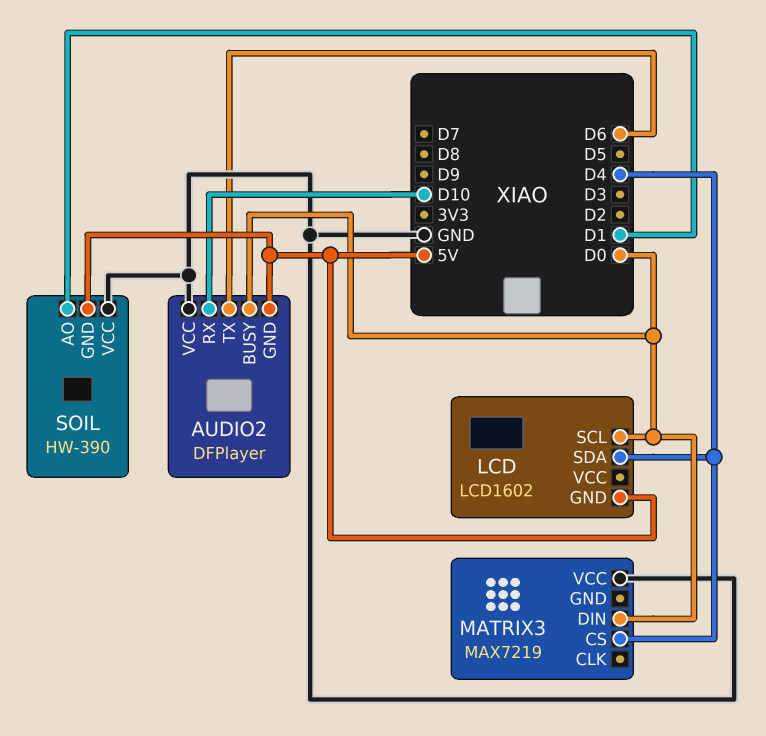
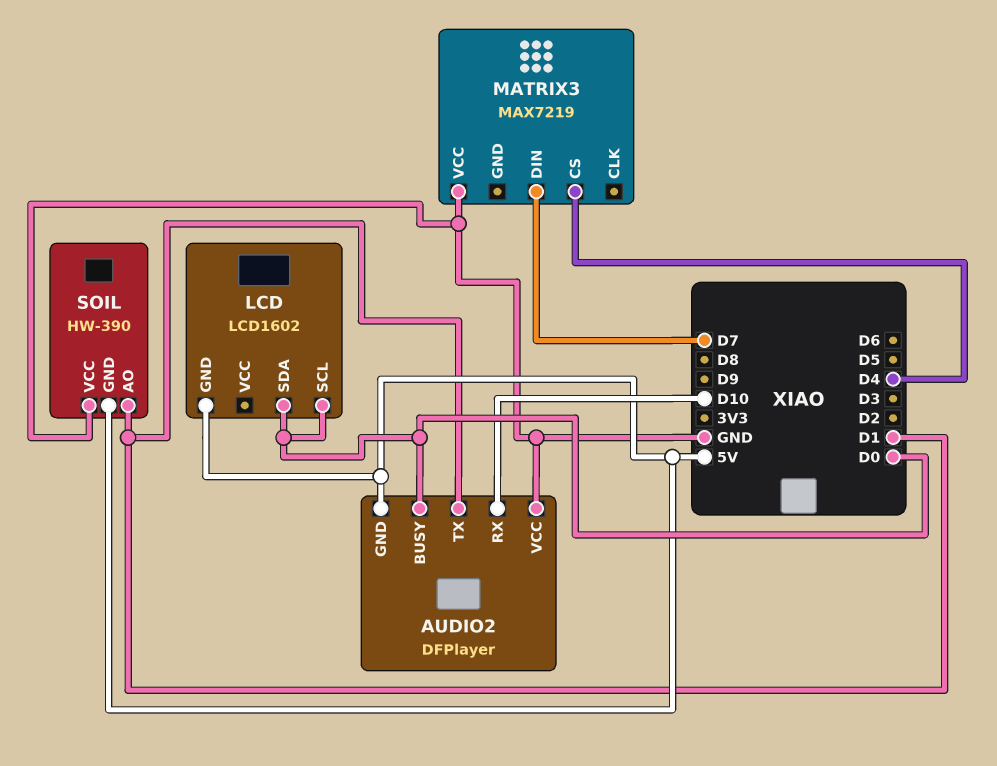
AUDIO2 pin TX: D6 -> D1
LCD pin SDA: D4 -> D0
MATRIX3 pin DIN: D0 -> D7

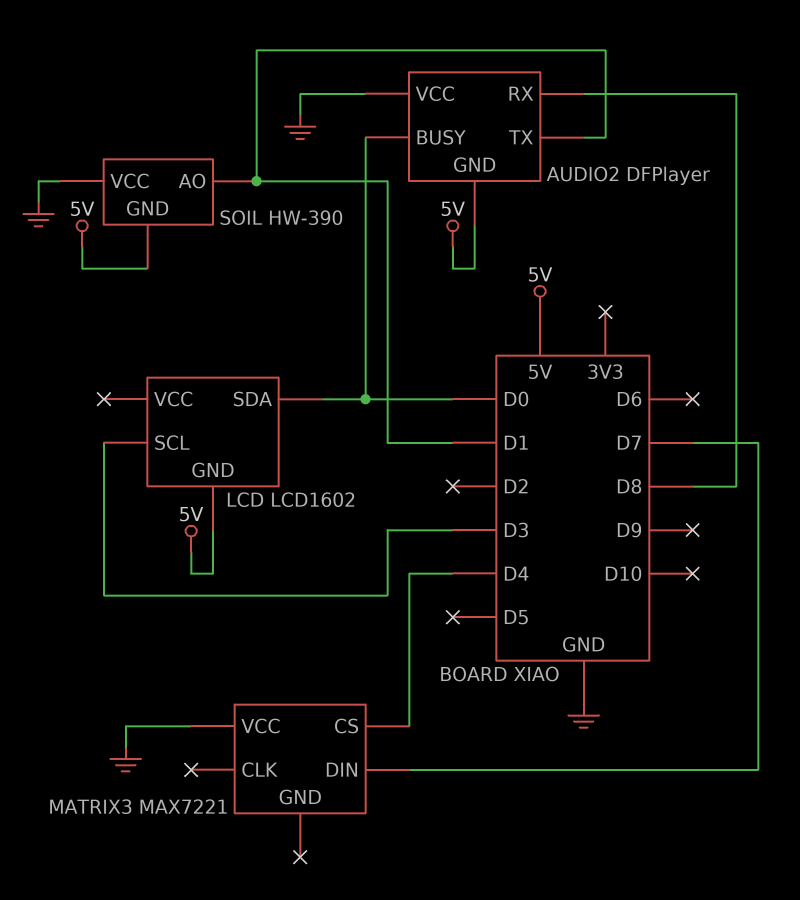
AUDIO2 pin RX: D10 -> D8
LCD pin SCL: D0 -> D3
MATRIX3: MAX7219 -> MAX7221

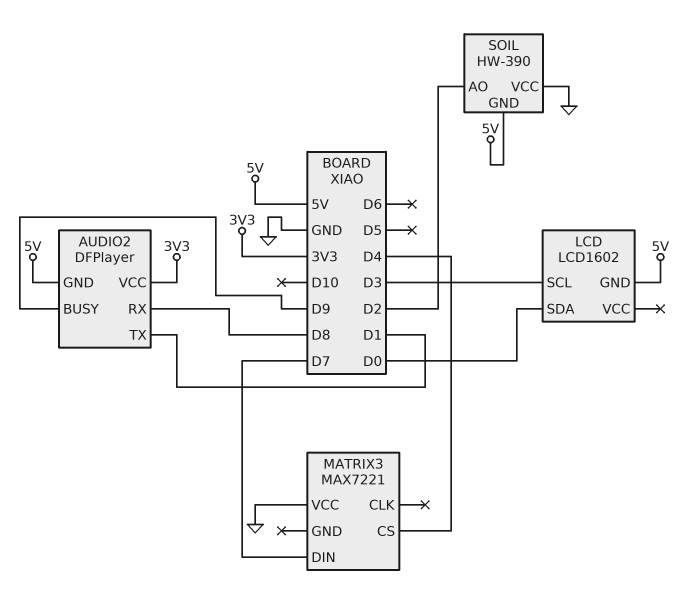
AUDIO2 pin BUSY: D0 -> D9
AUDIO2 pin VCC: GND -> 3V3
SOIL pin AO: D1 -> D2

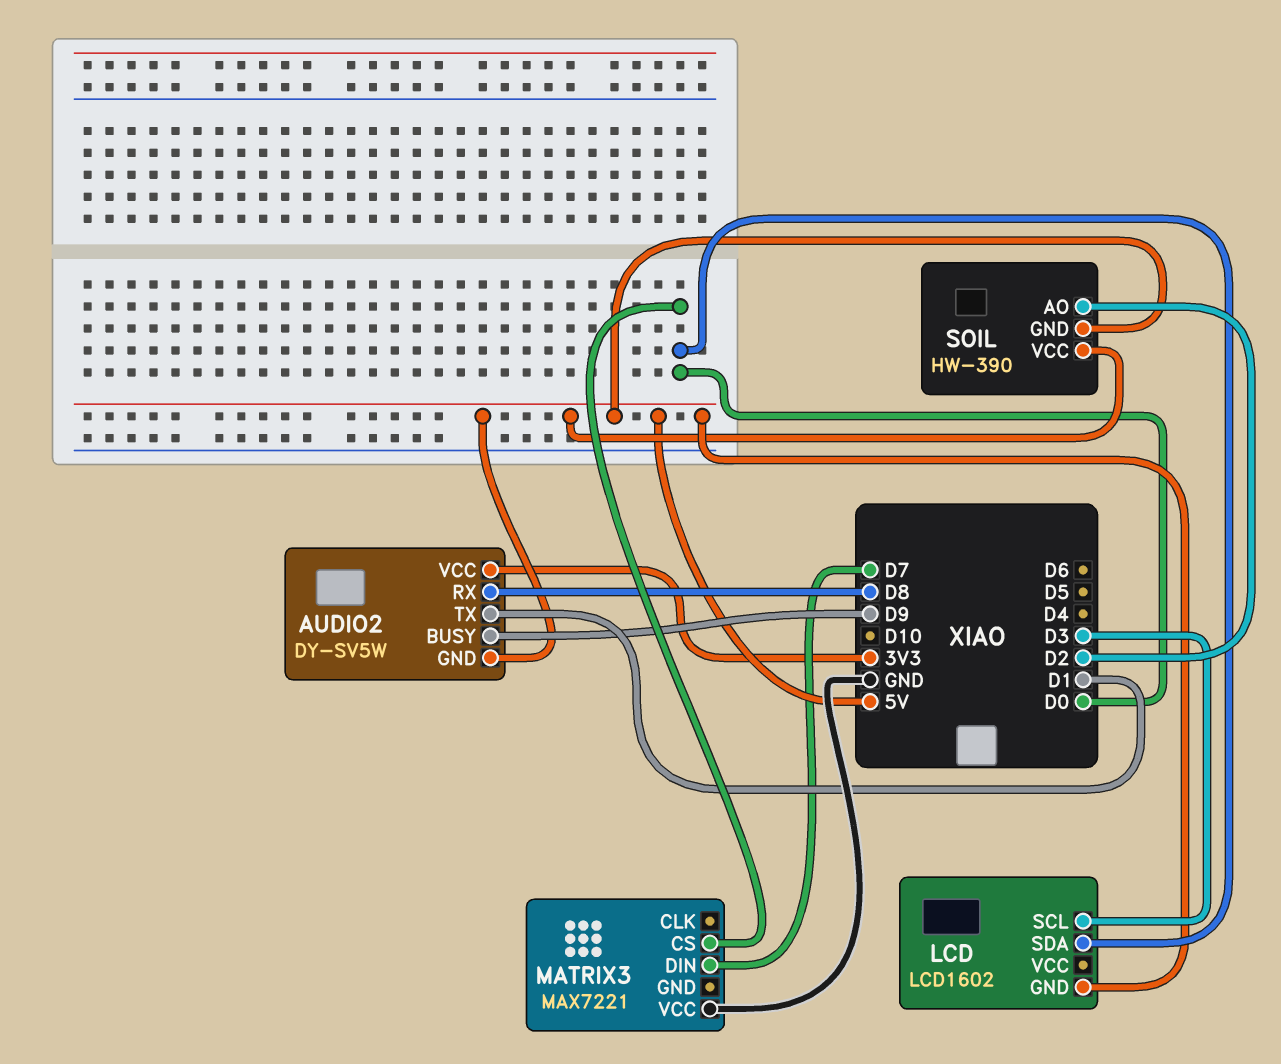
AUDIO2: DFPlayer -> DY-SV5W
MATRIX3 pin CS: D4 -> D0
SOIL pin VCC: GND -> 5V

